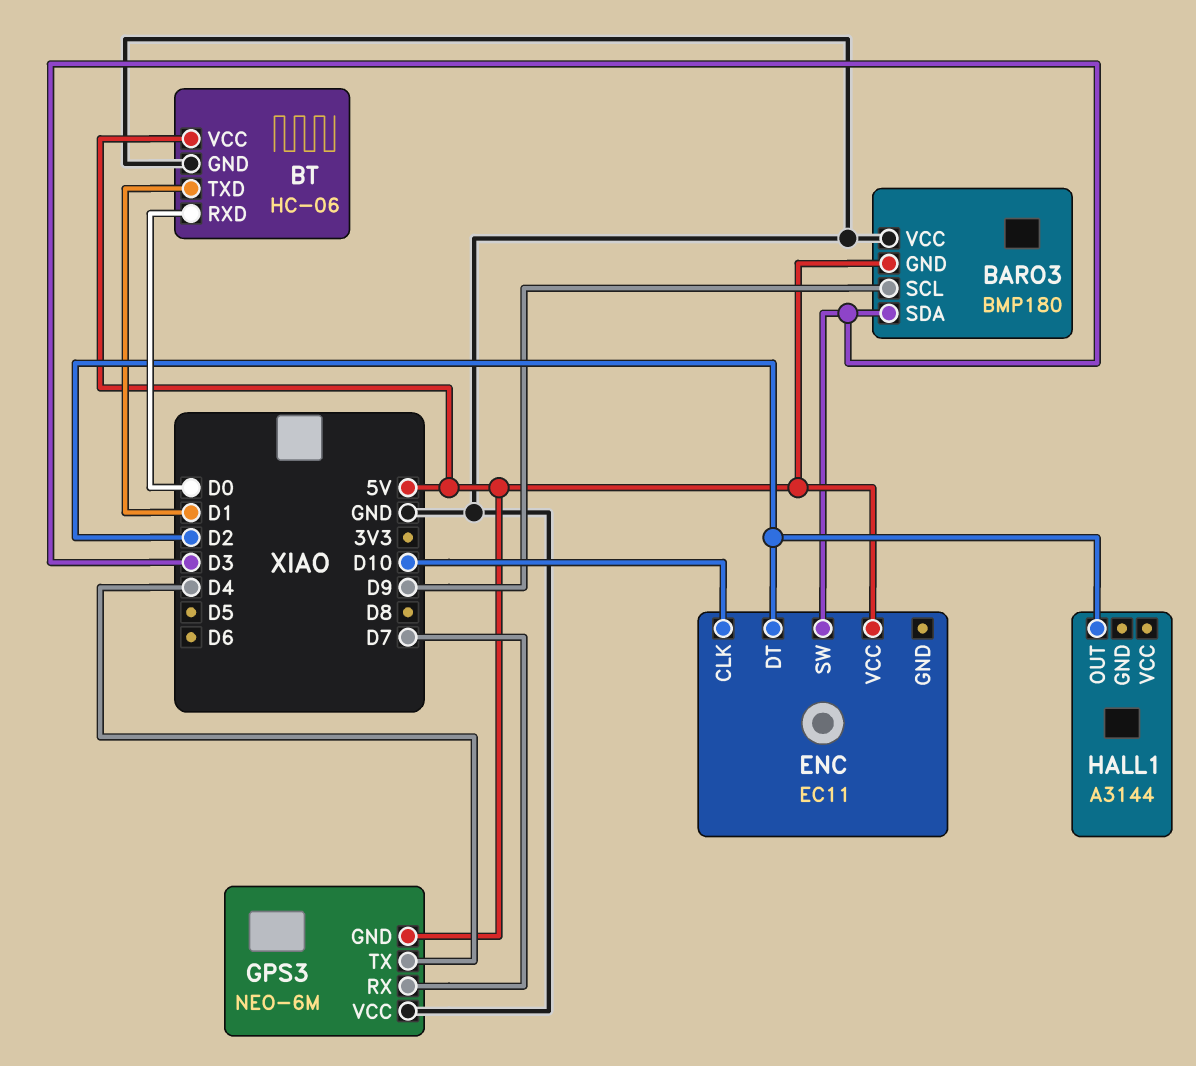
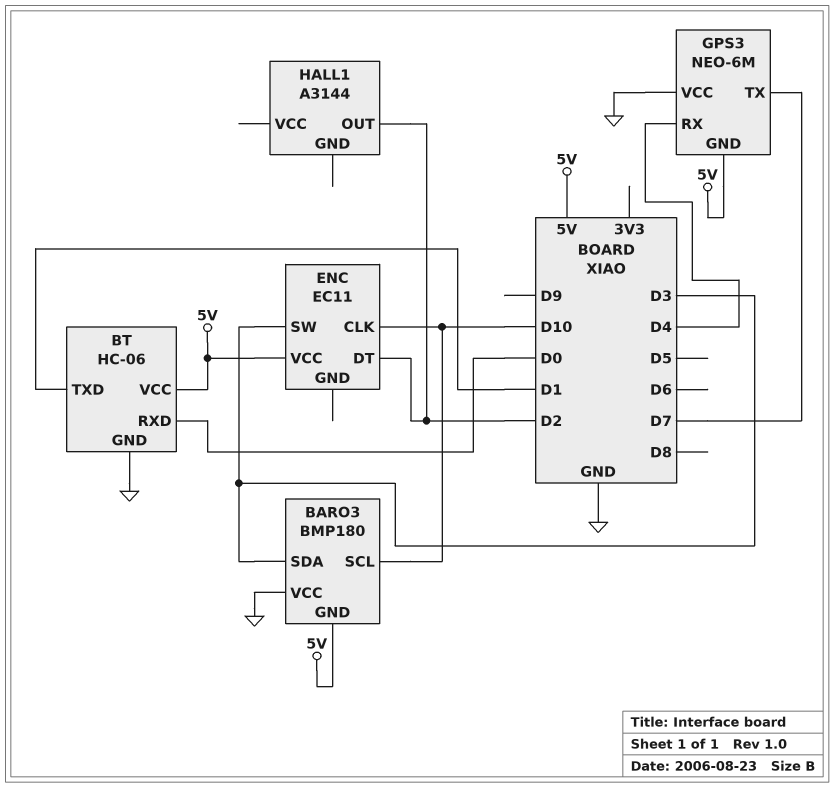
BARO3 pin SCL: D9 -> D10
GPS3 pin RX: D7 -> D4
GPS3 pin TX: D4 -> D7

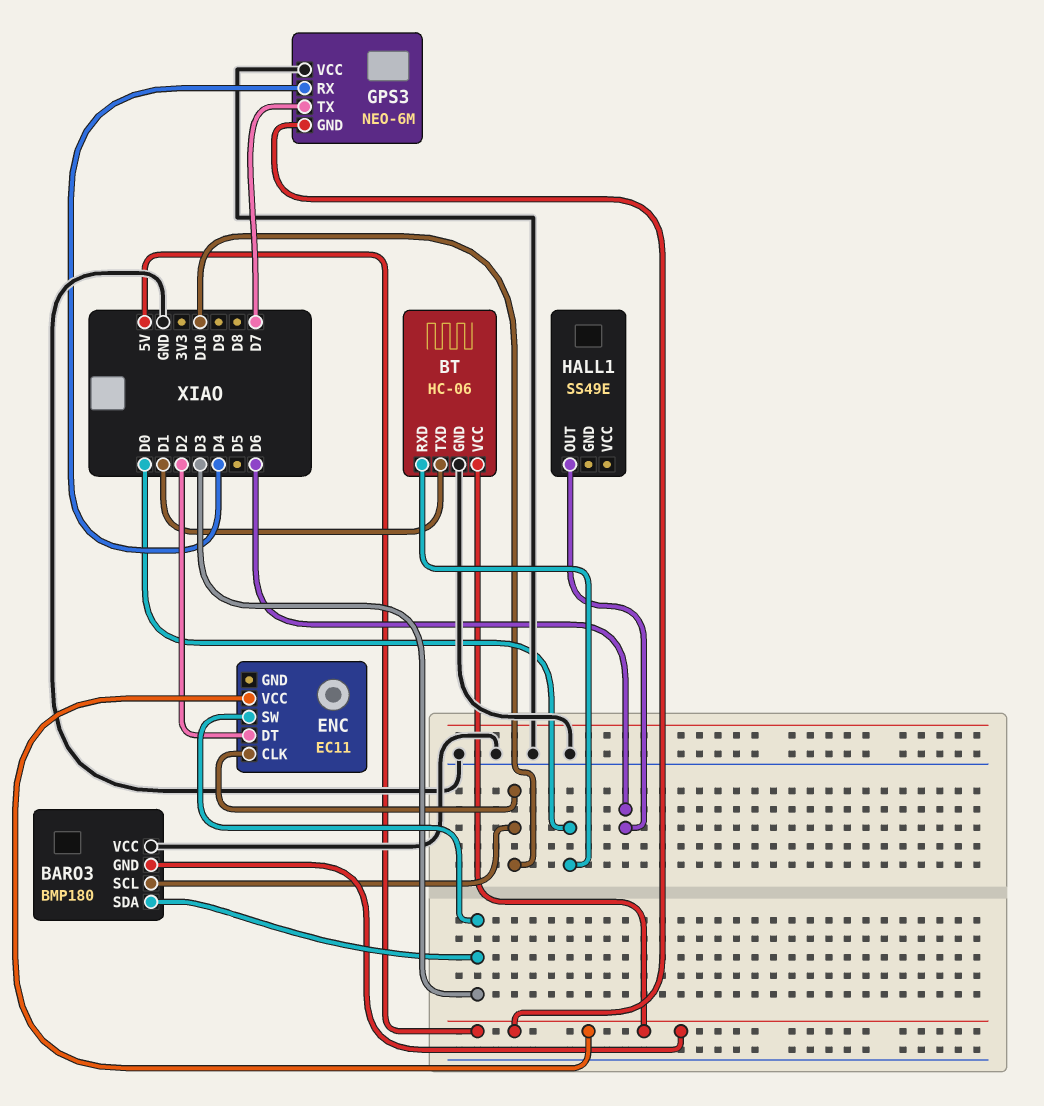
HALL1: A3144 -> SS49E
HALL1 pin OUT: D2 -> D6

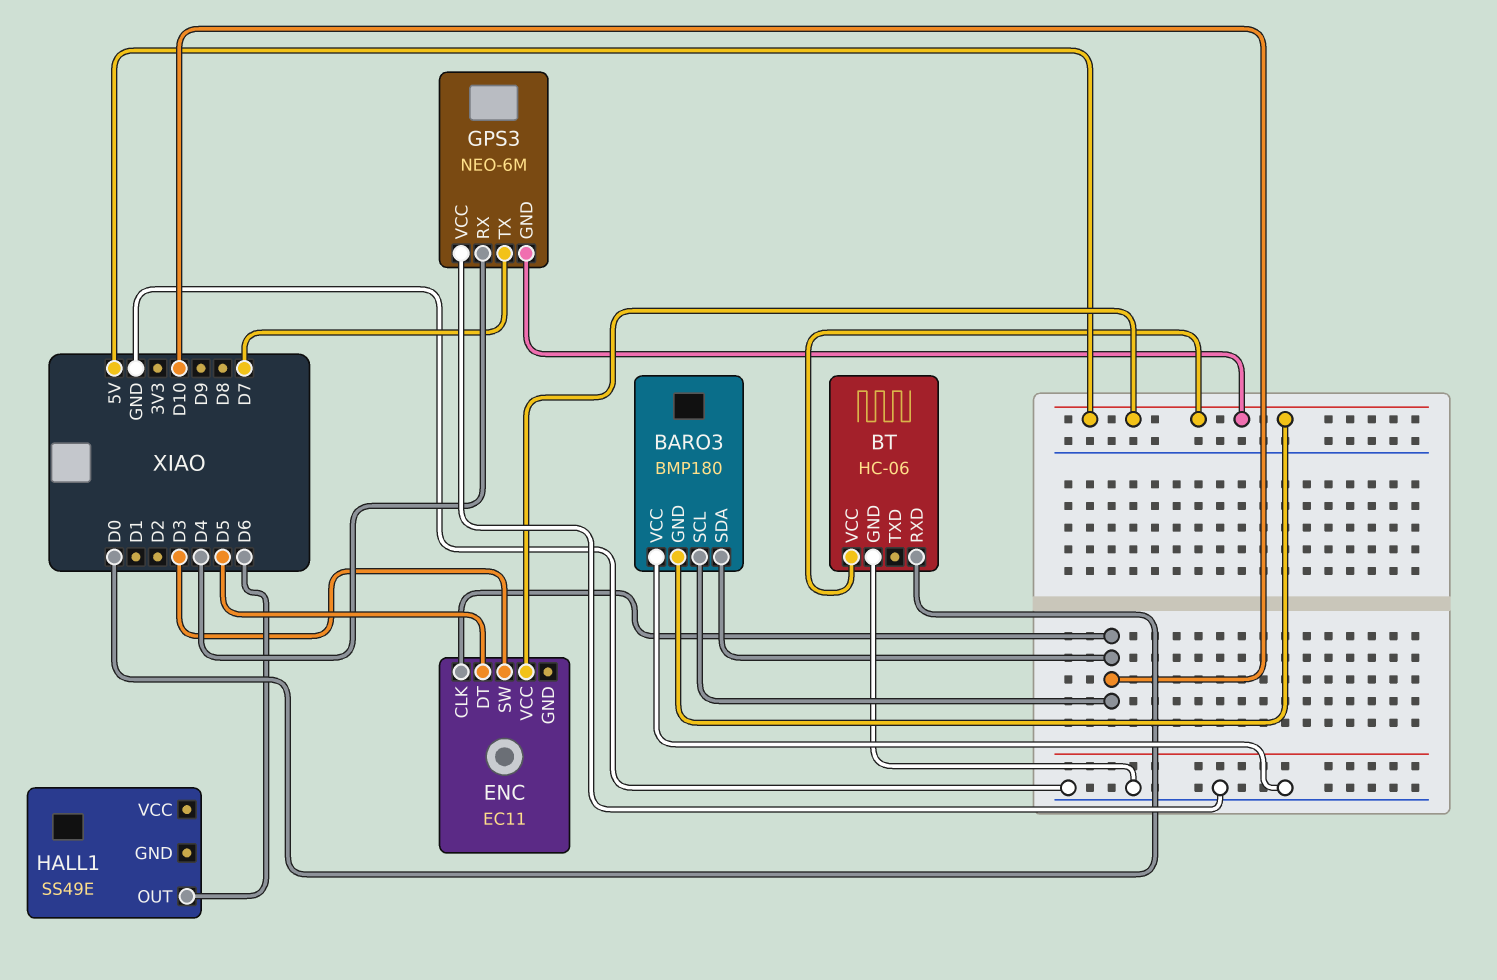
BARO3 pin SDA: D3 -> D10
BT pin TXD: D1 -> none
ENC pin DT: D2 -> D5

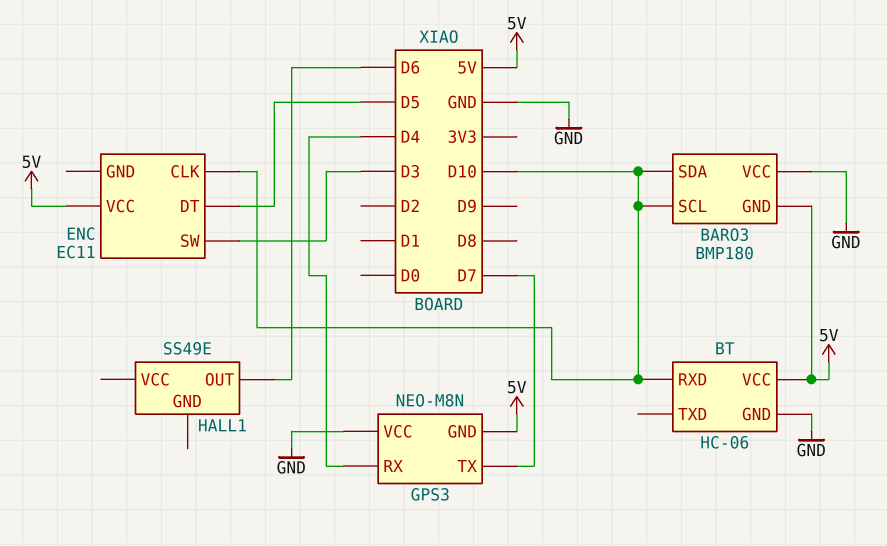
BT pin RXD: D0 -> D10
GPS3: NEO-6M -> NEO-M8N

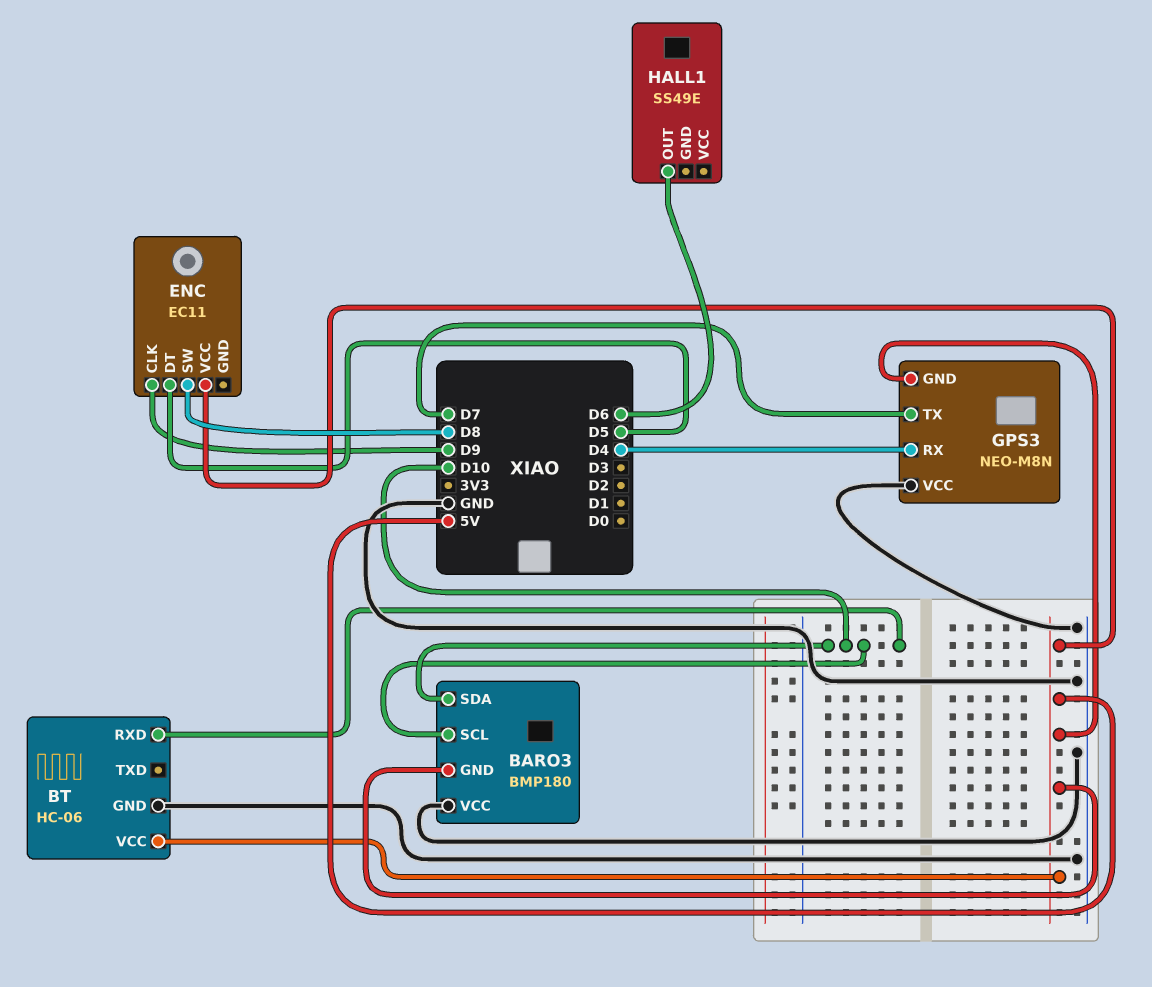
ENC pin CLK: D10 -> D9
ENC pin SW: D3 -> D8

